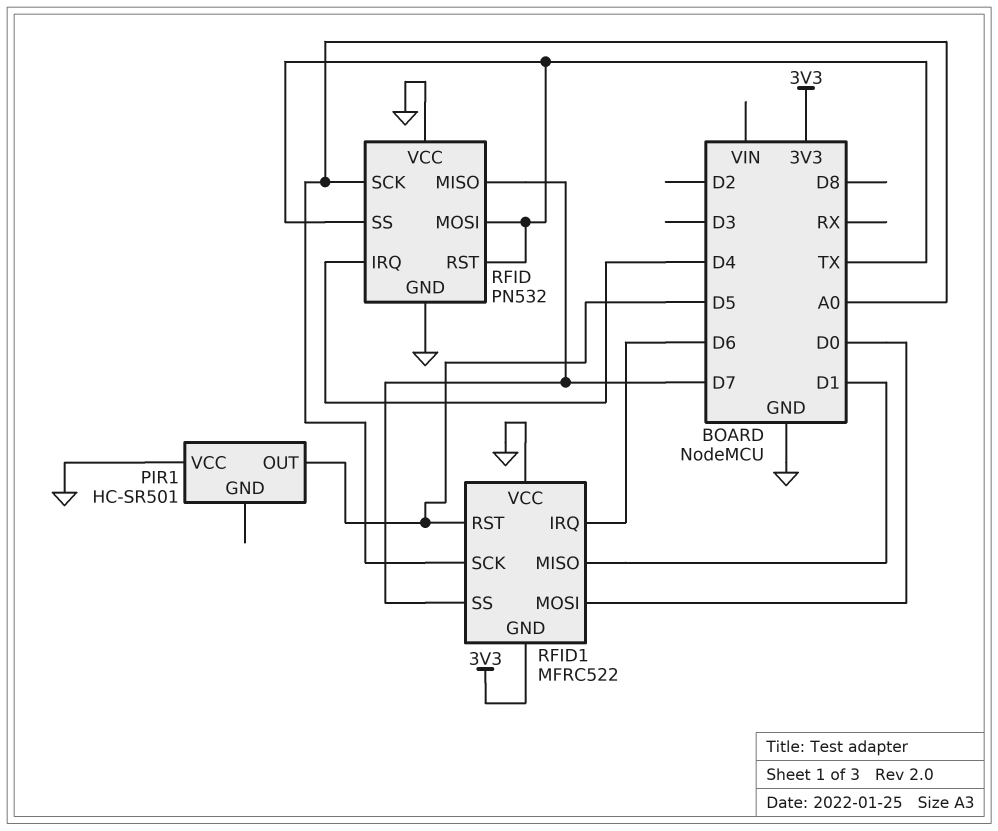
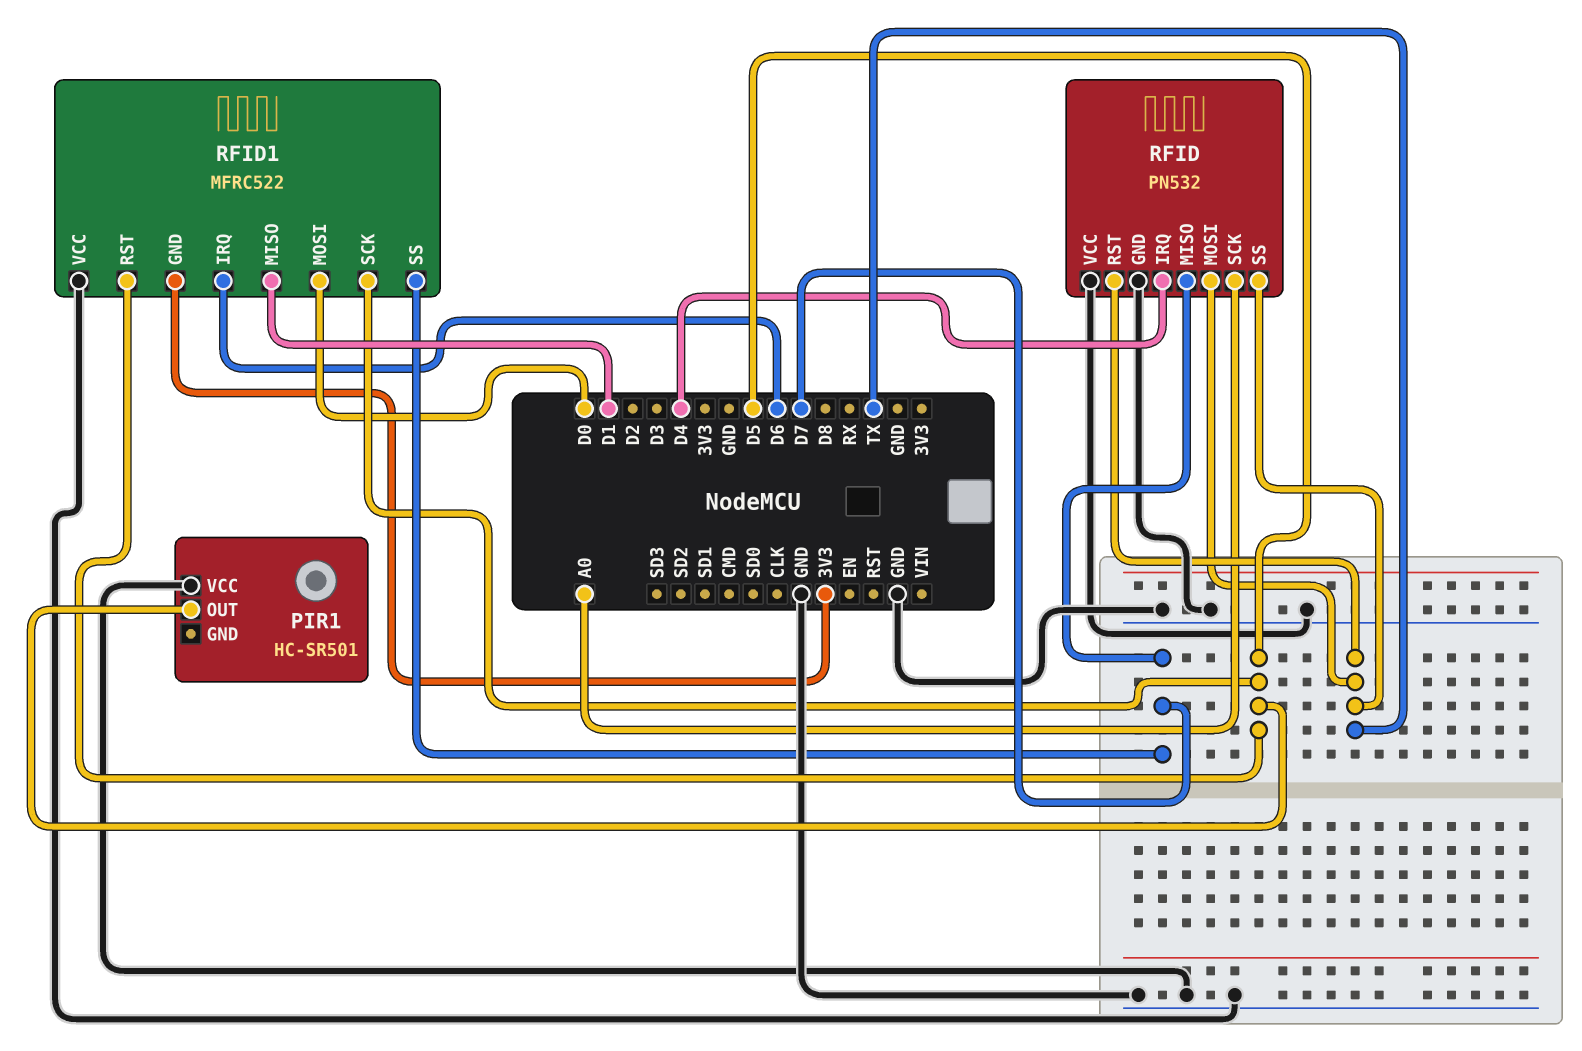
RFID1 pin SCK: A0 -> D5

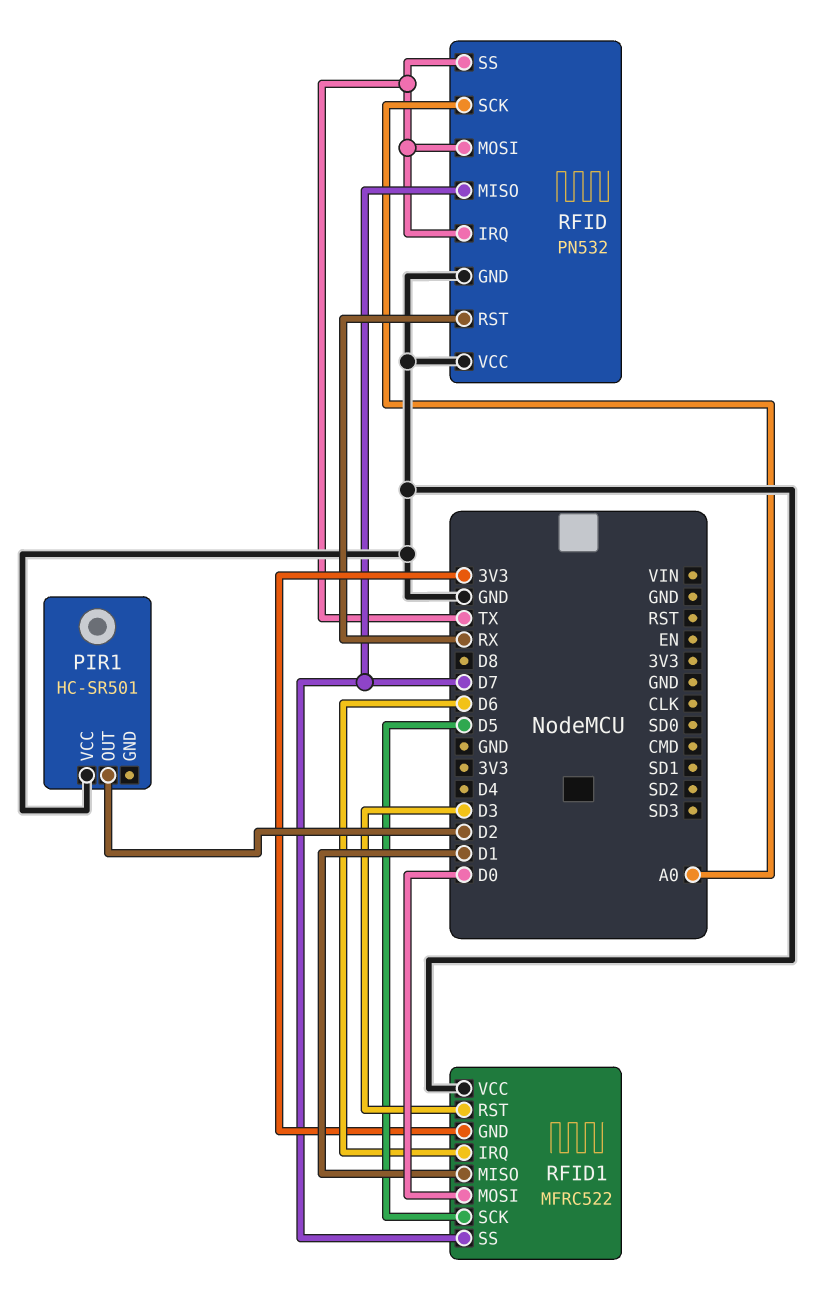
PIR1 pin OUT: D5 -> D2
RFID pin IRQ: D4 -> TX
RFID pin RST: TX -> RX
RFID1 pin RST: D5 -> D3

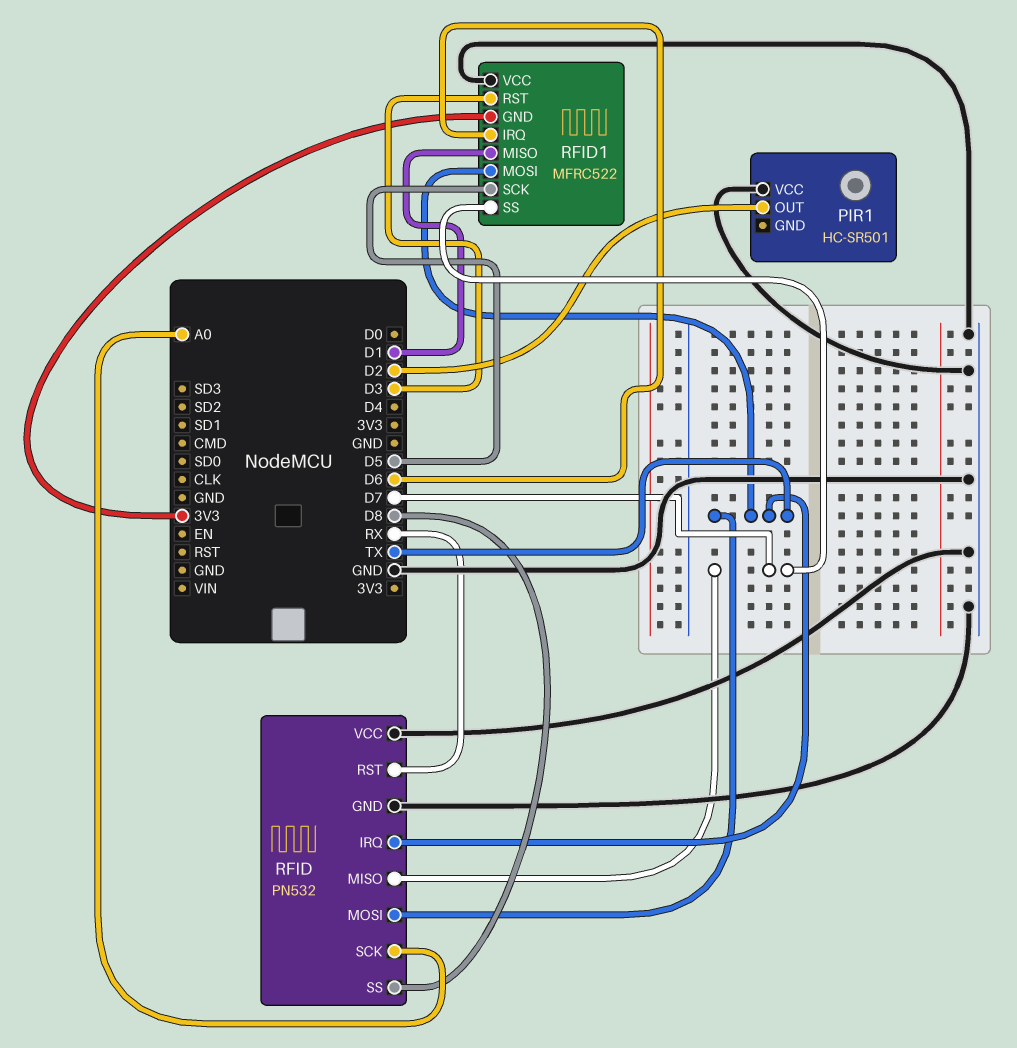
RFID pin SS: TX -> D8
RFID1 pin MOSI: D0 -> TX

